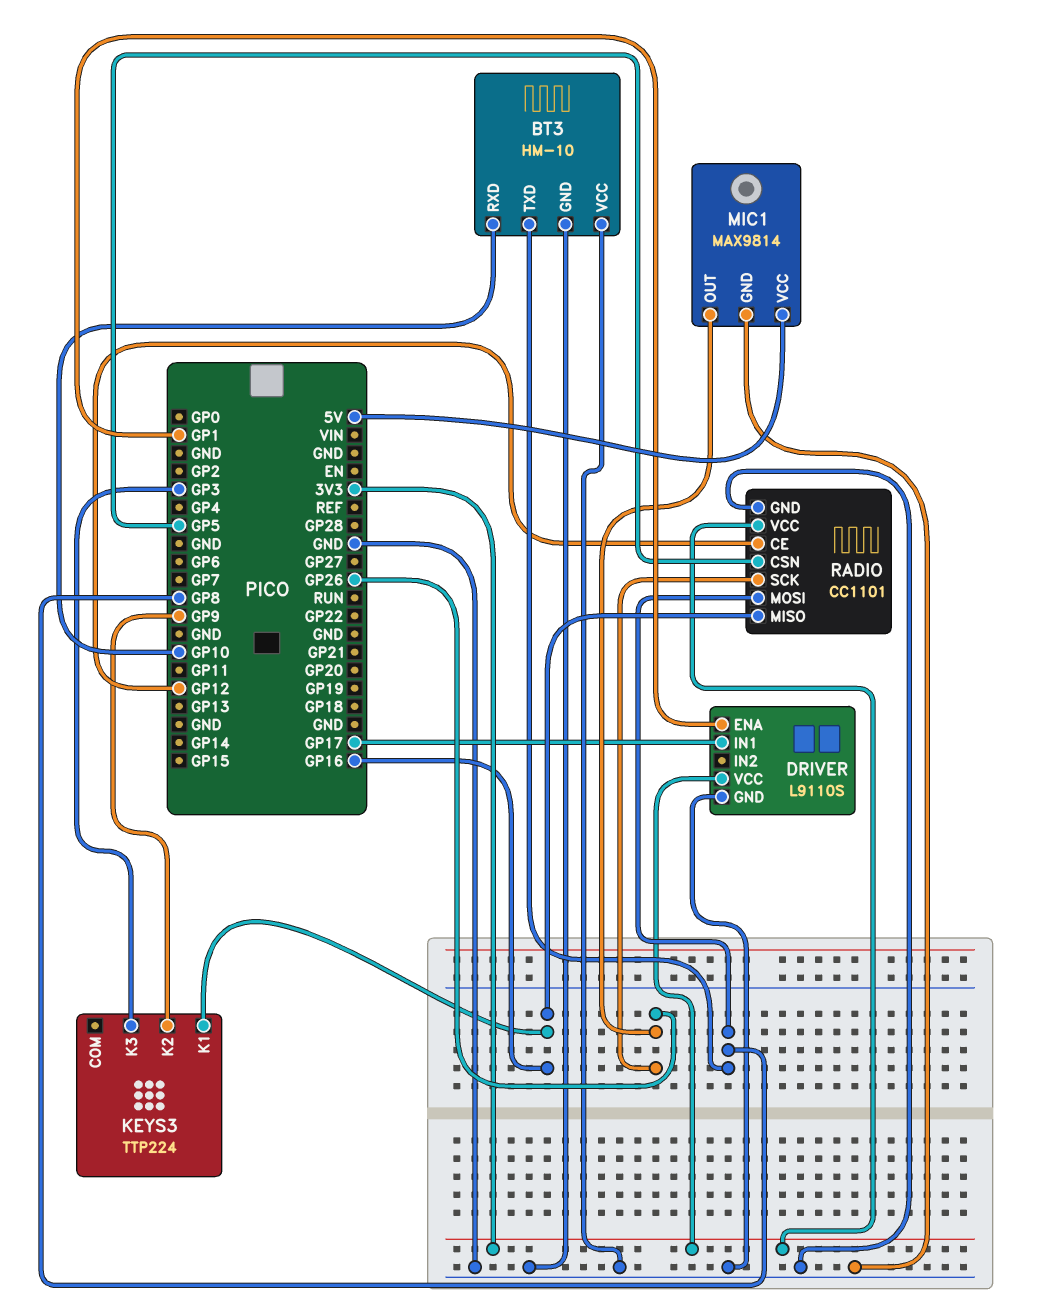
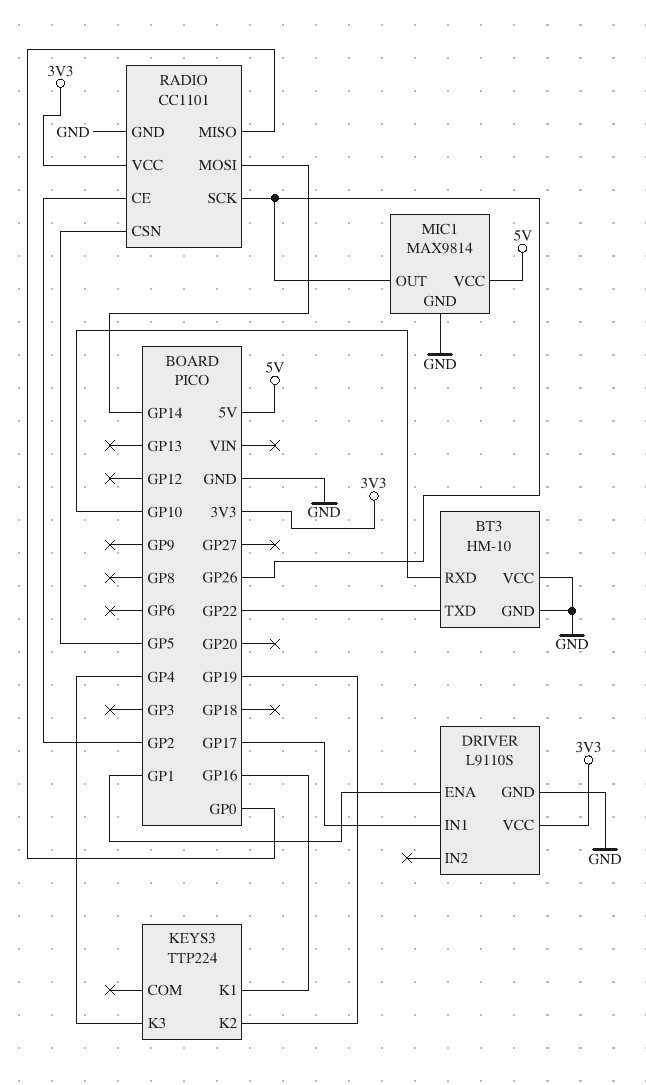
BT3 pin TXD: GP8 -> GP22
KEYS3 pin K2: GP9 -> GP19
KEYS3 pin K3: GP3 -> GP4
RADIO pin CE: GP12 -> GP2
RADIO pin MISO: GP16 -> GP0
RADIO pin MOSI: GP8 -> GP14

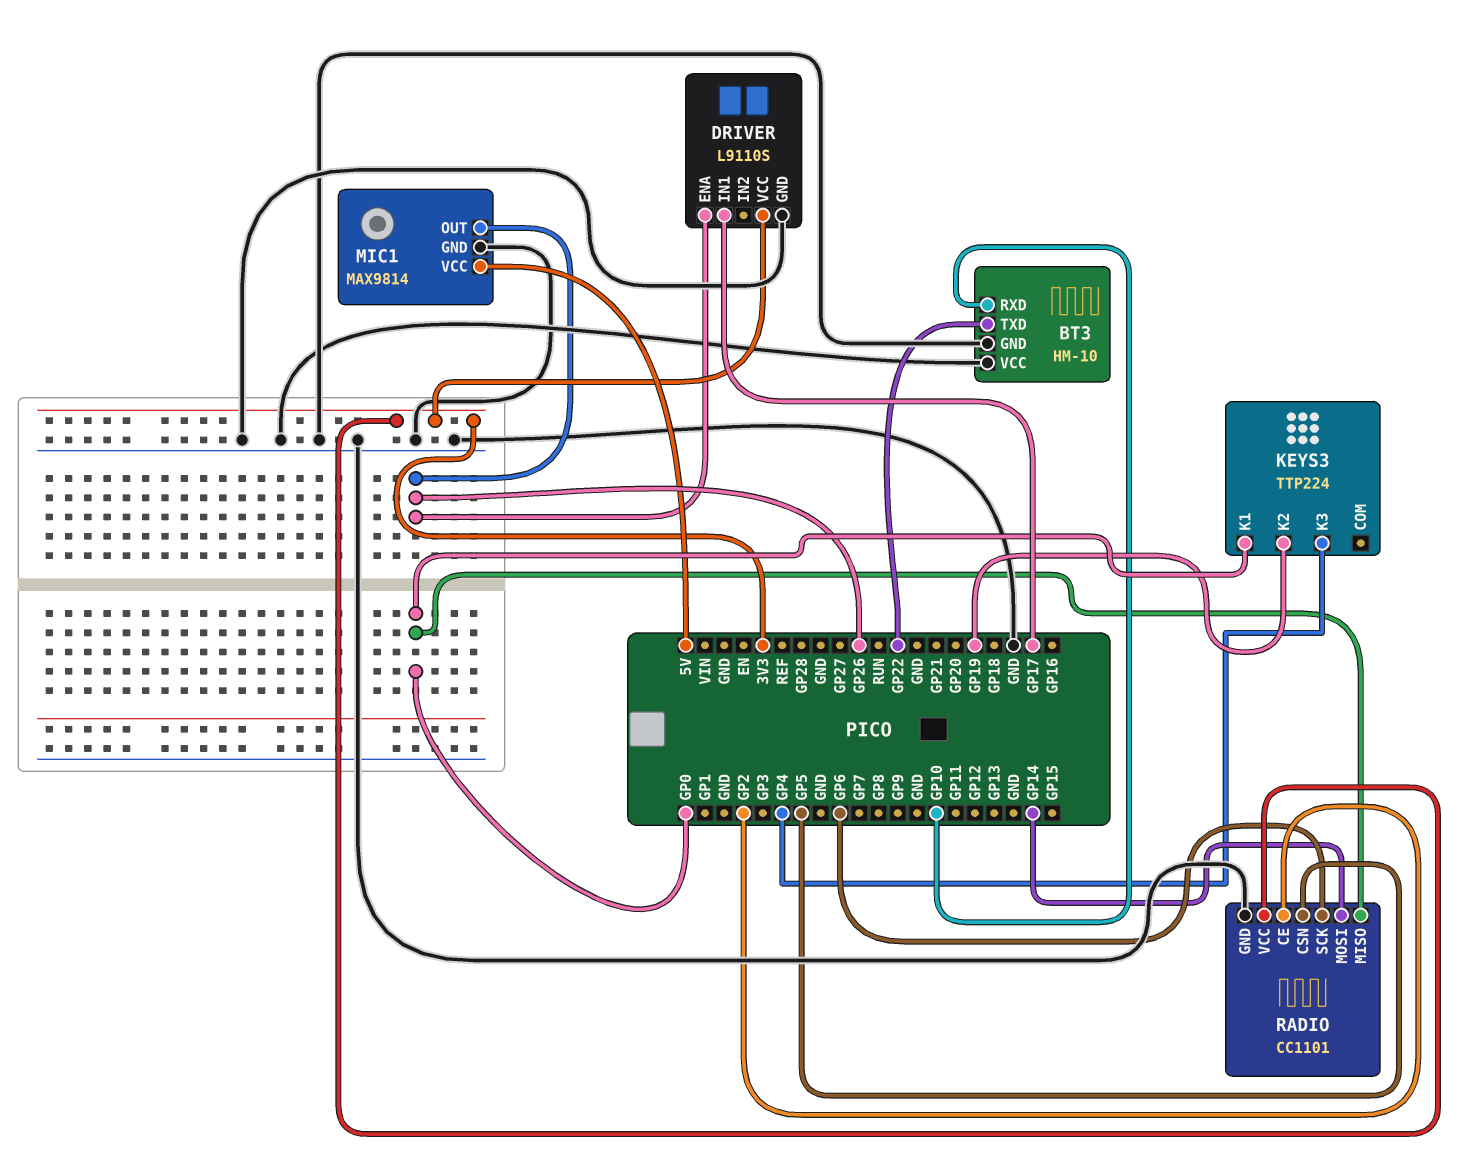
DRIVER pin ENA: GP1 -> GP26
KEYS3 pin K1: GP16 -> GP0
RADIO pin SCK: GP26 -> GP6

